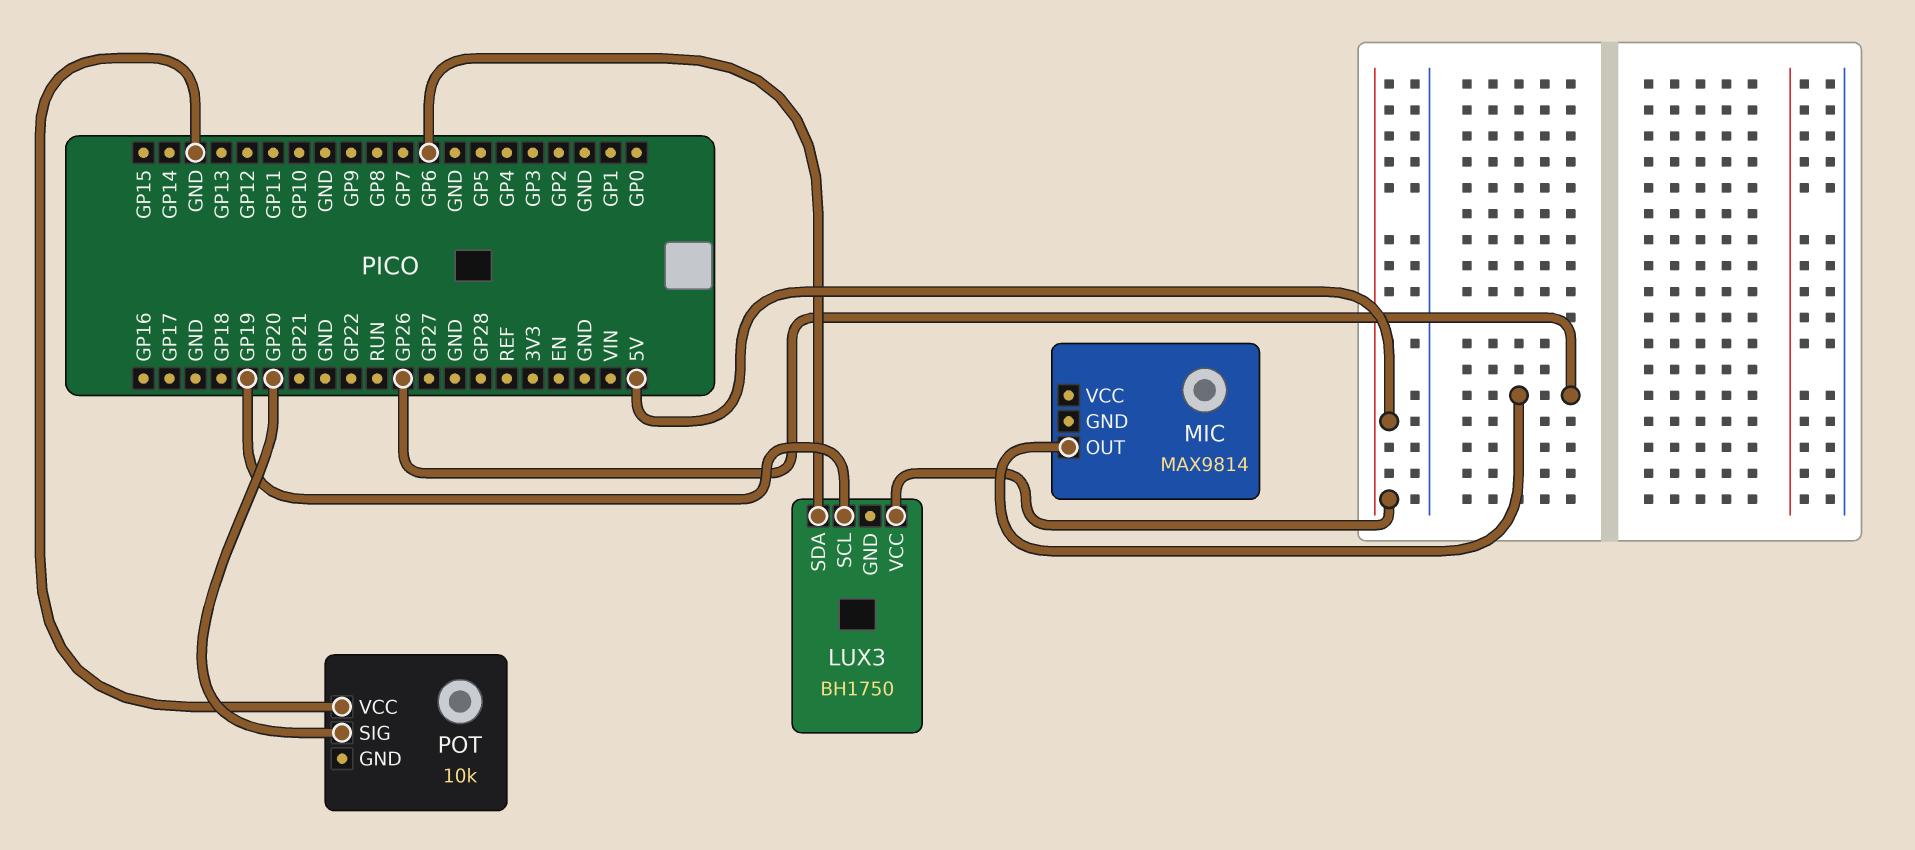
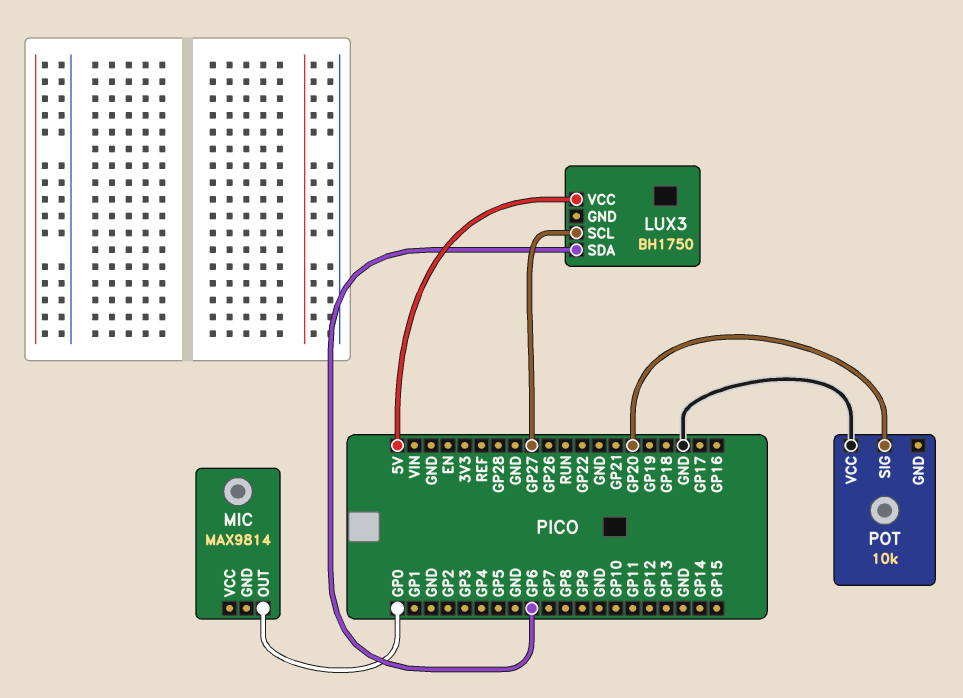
LUX3 pin SCL: GP19 -> GP27
MIC pin OUT: GP26 -> GP0

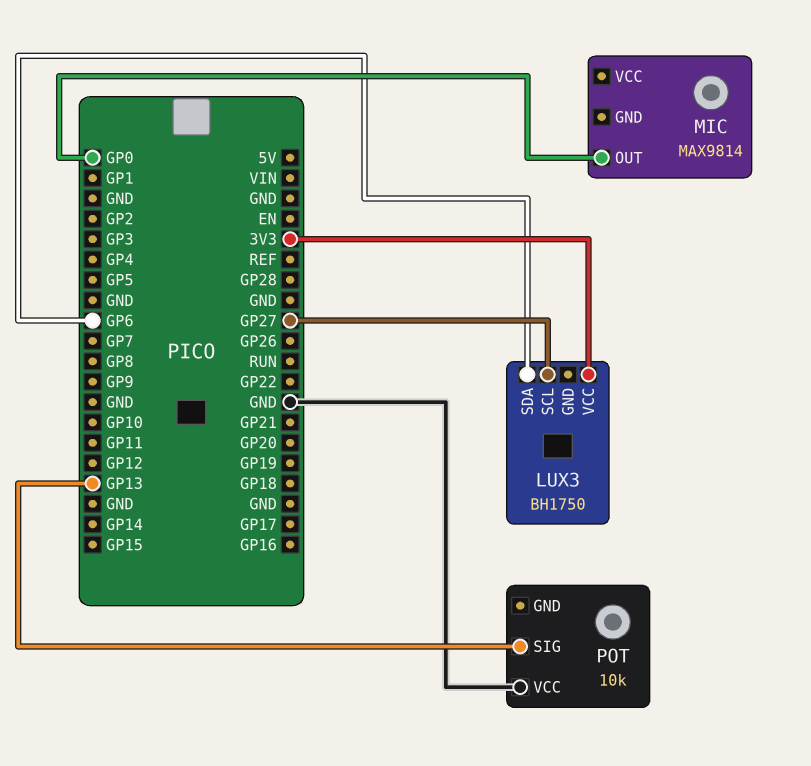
LUX3 pin VCC: 5V -> 3V3
POT pin SIG: GP20 -> GP13

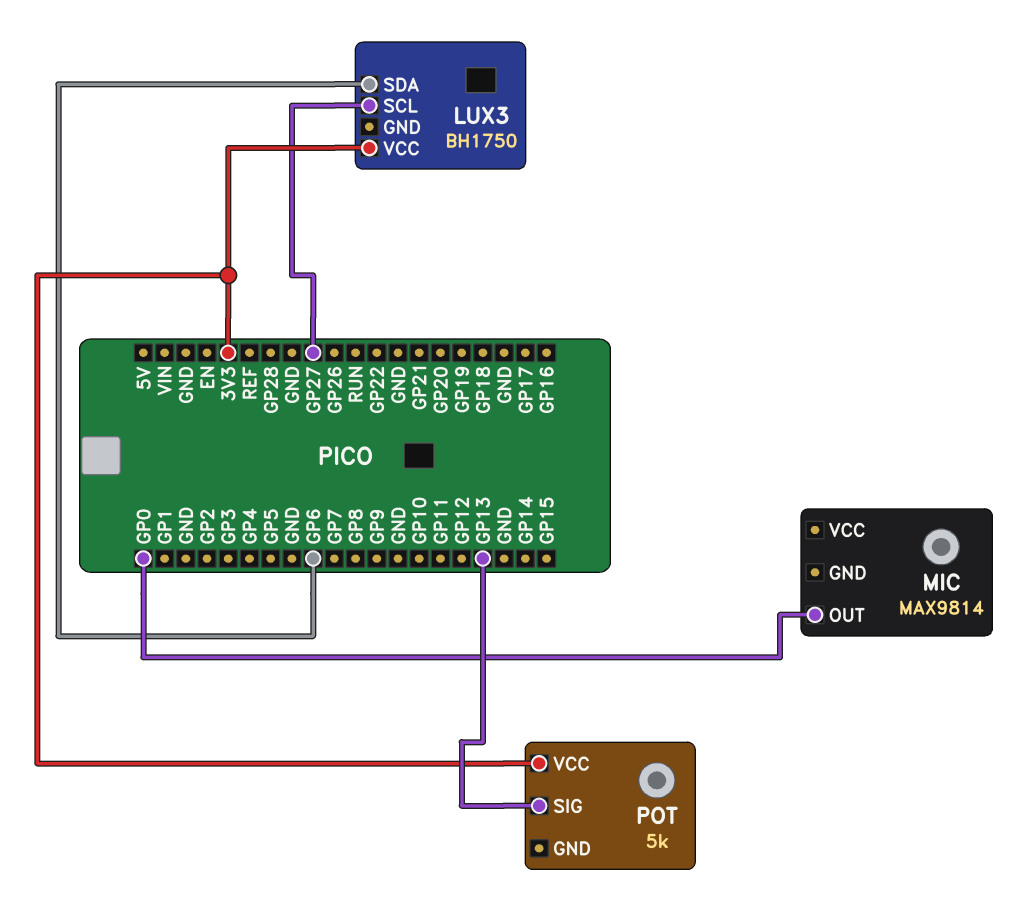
POT: 10k -> 5k
POT pin VCC: GND -> 3V3

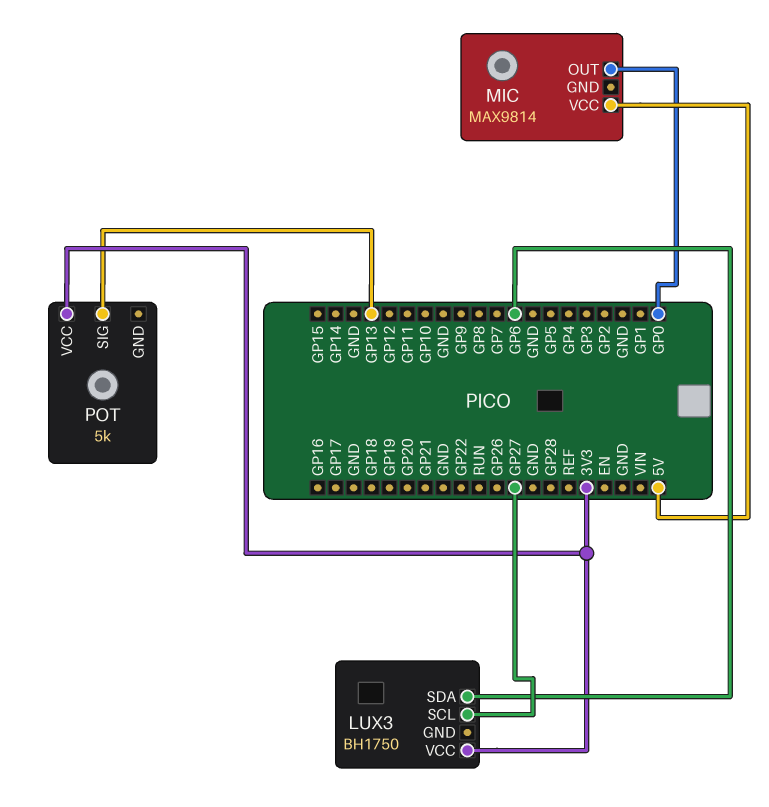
MIC pin VCC: none -> 5V

